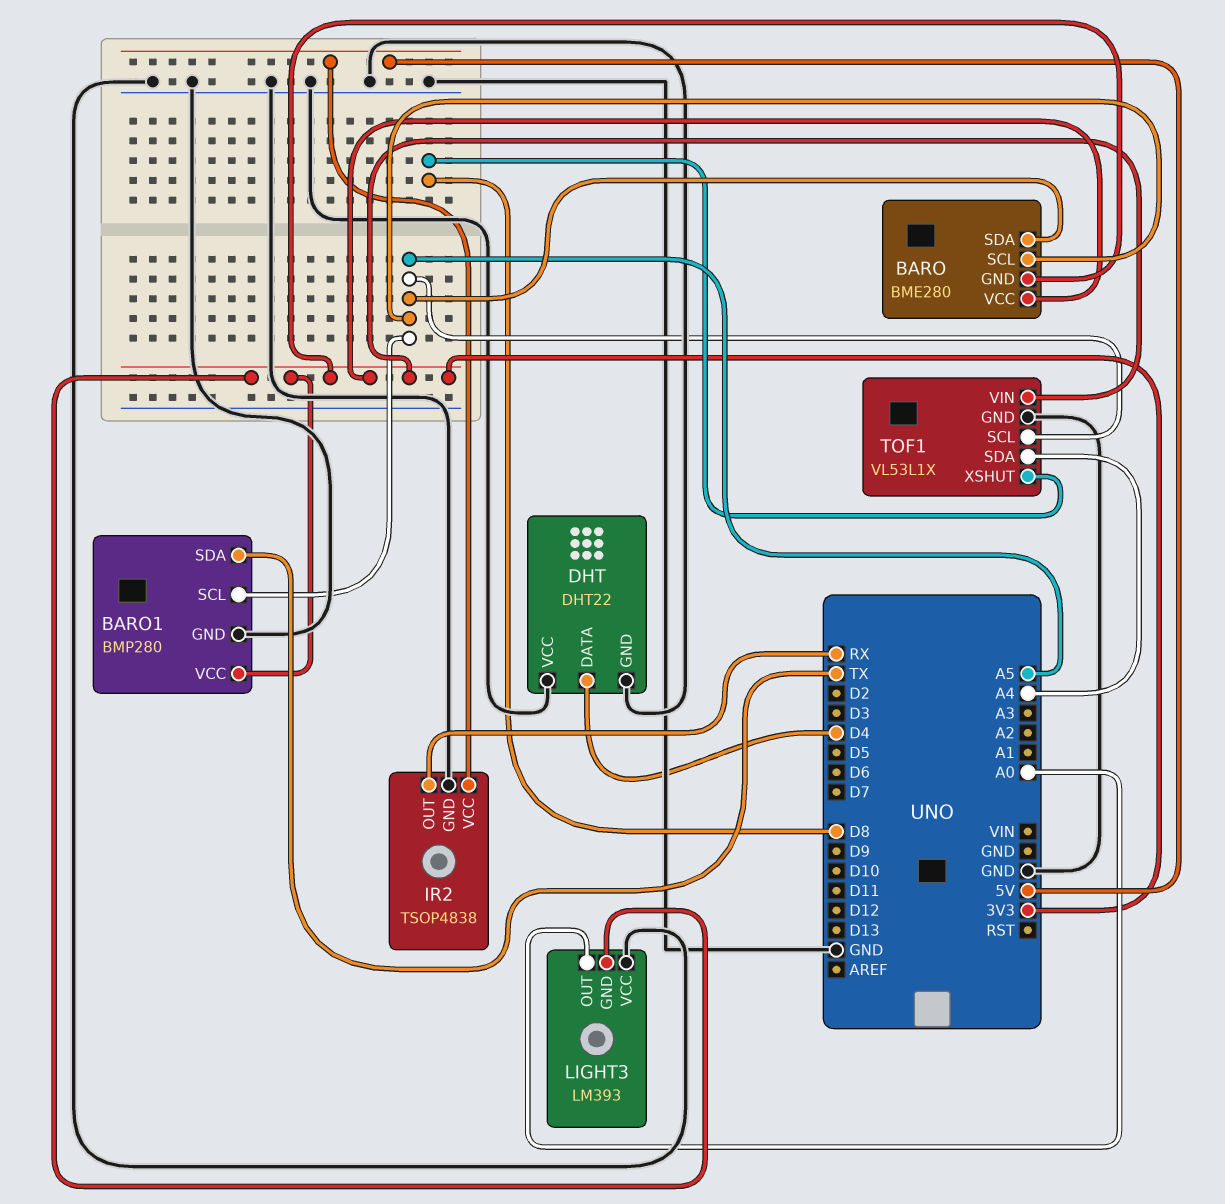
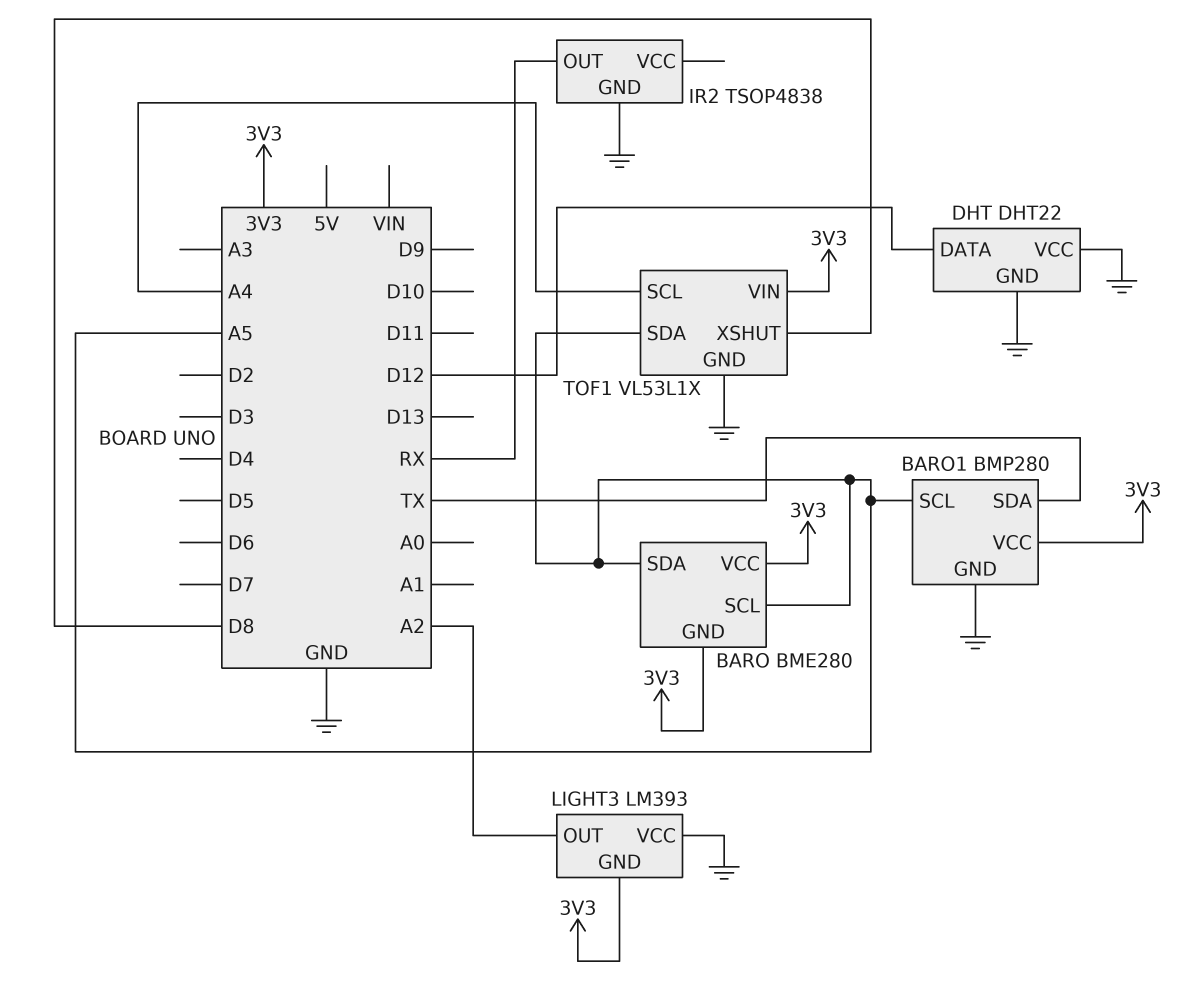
DHT pin DATA: D4 -> D12
IR2 pin VCC: 5V -> none
LIGHT3 pin OUT: A0 -> A2
TOF1 pin SCL: A5 -> A4
TOF1 pin SDA: A4 -> A5

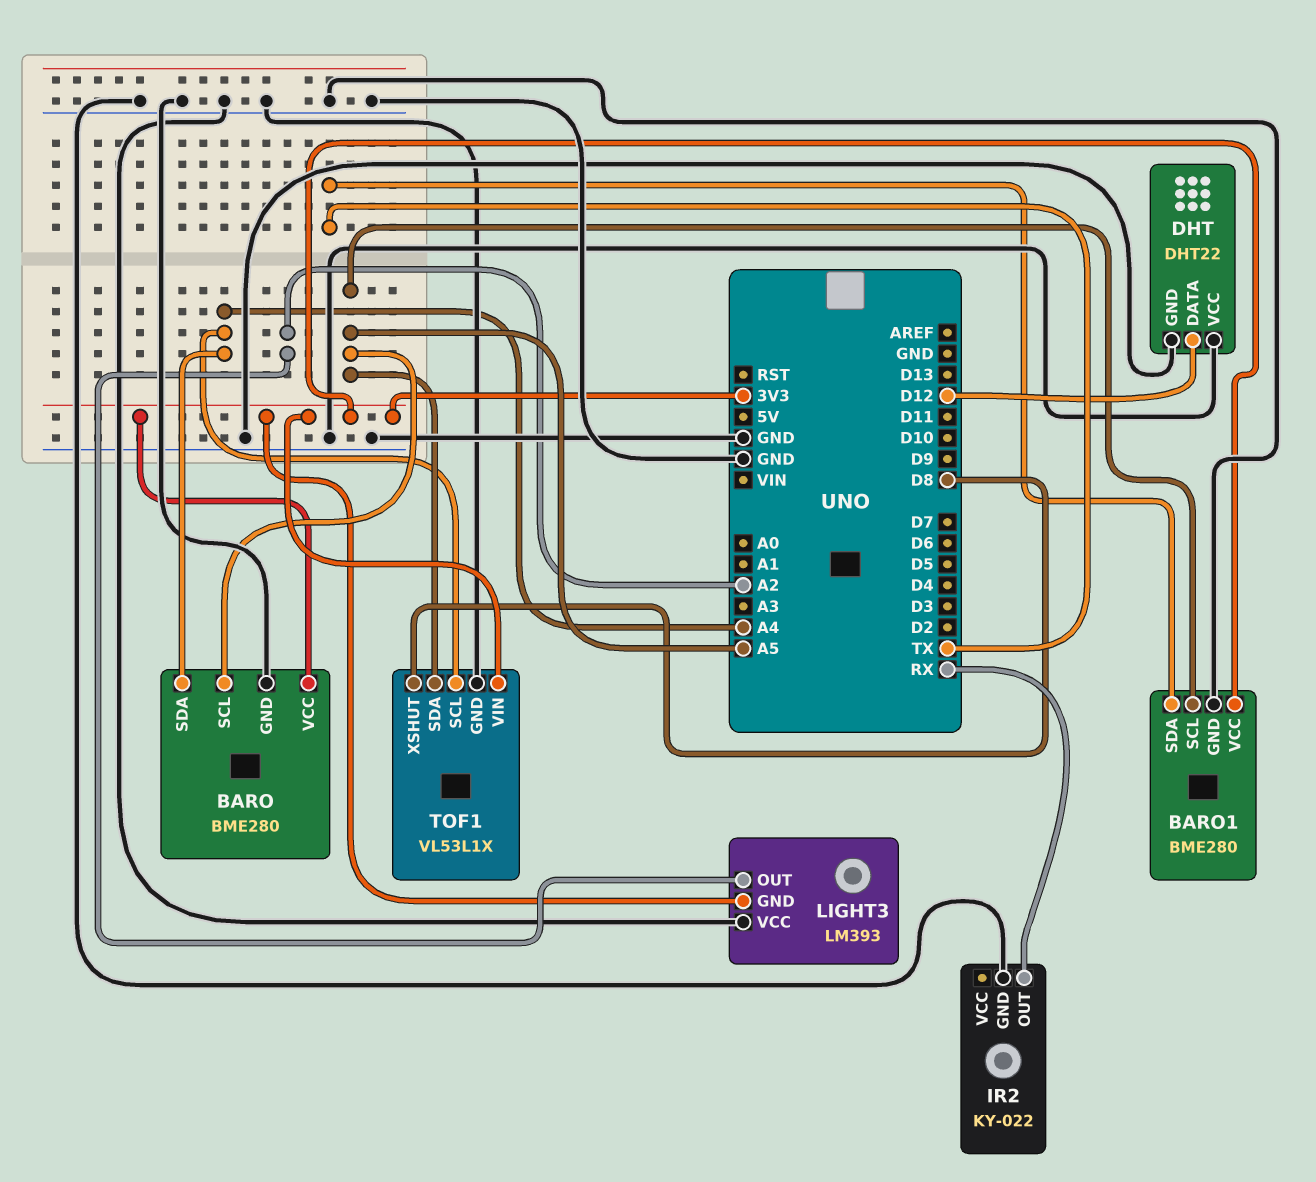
BARO pin GND: 3V3 -> GND
BARO pin SDA: A5 -> A4
BARO1: BMP280 -> BME280
IR2: TSOP4838 -> KY-022

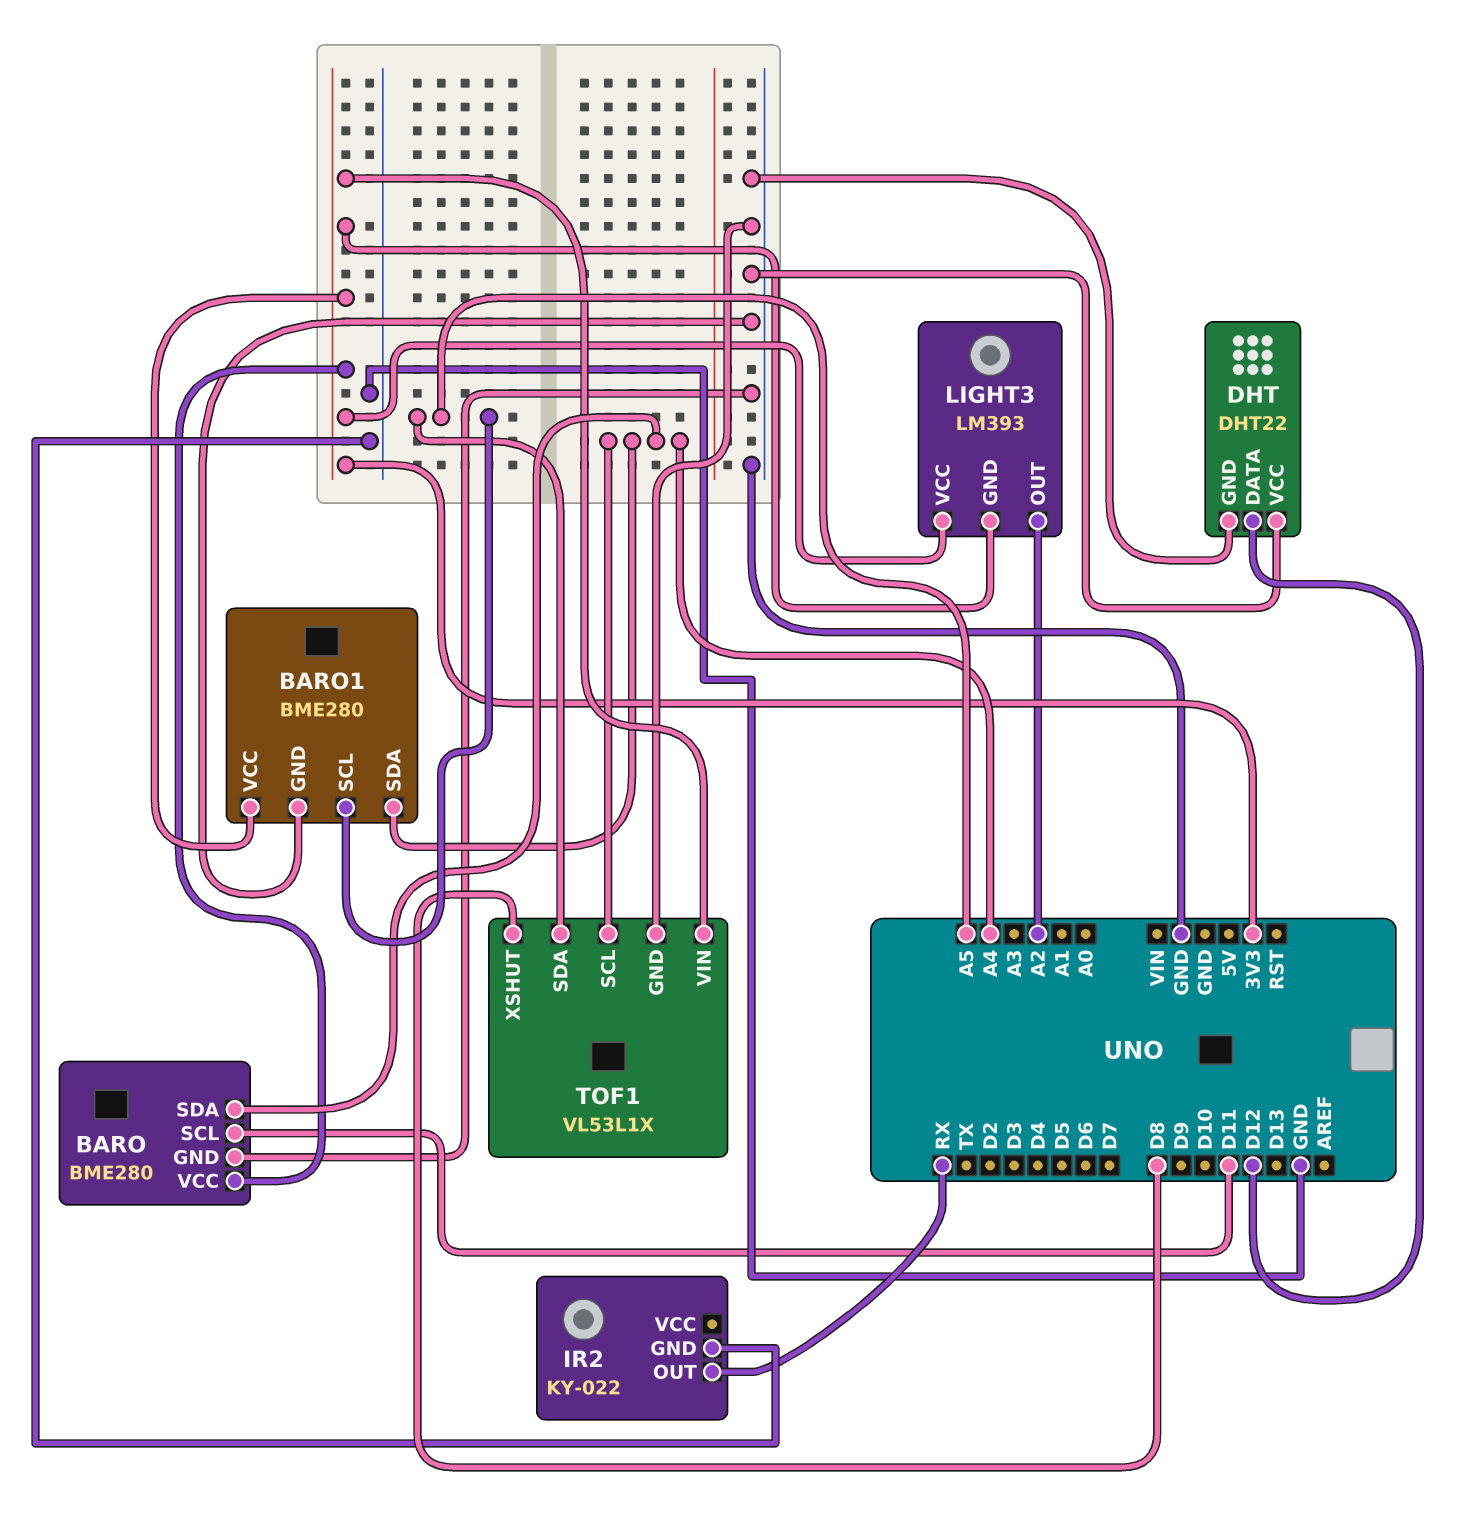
BARO pin SCL: A5 -> D11
BARO1 pin SDA: TX -> A4
LIGHT3 pin VCC: GND -> 3V3

